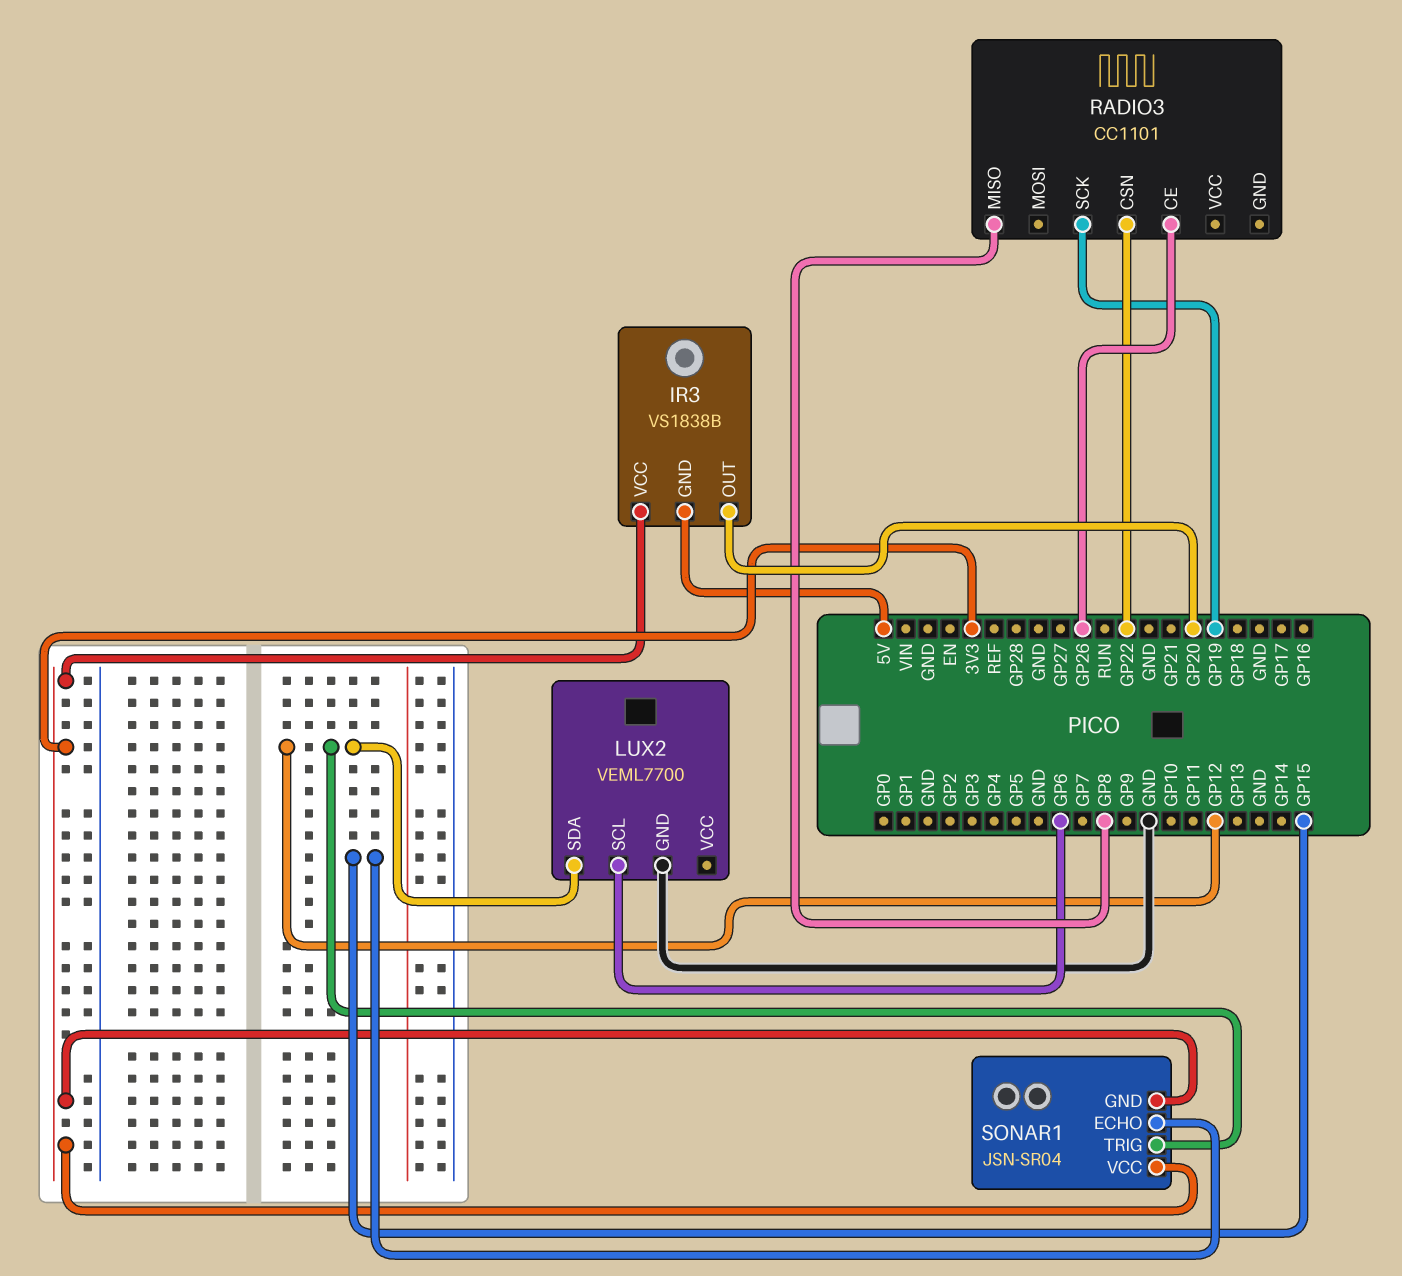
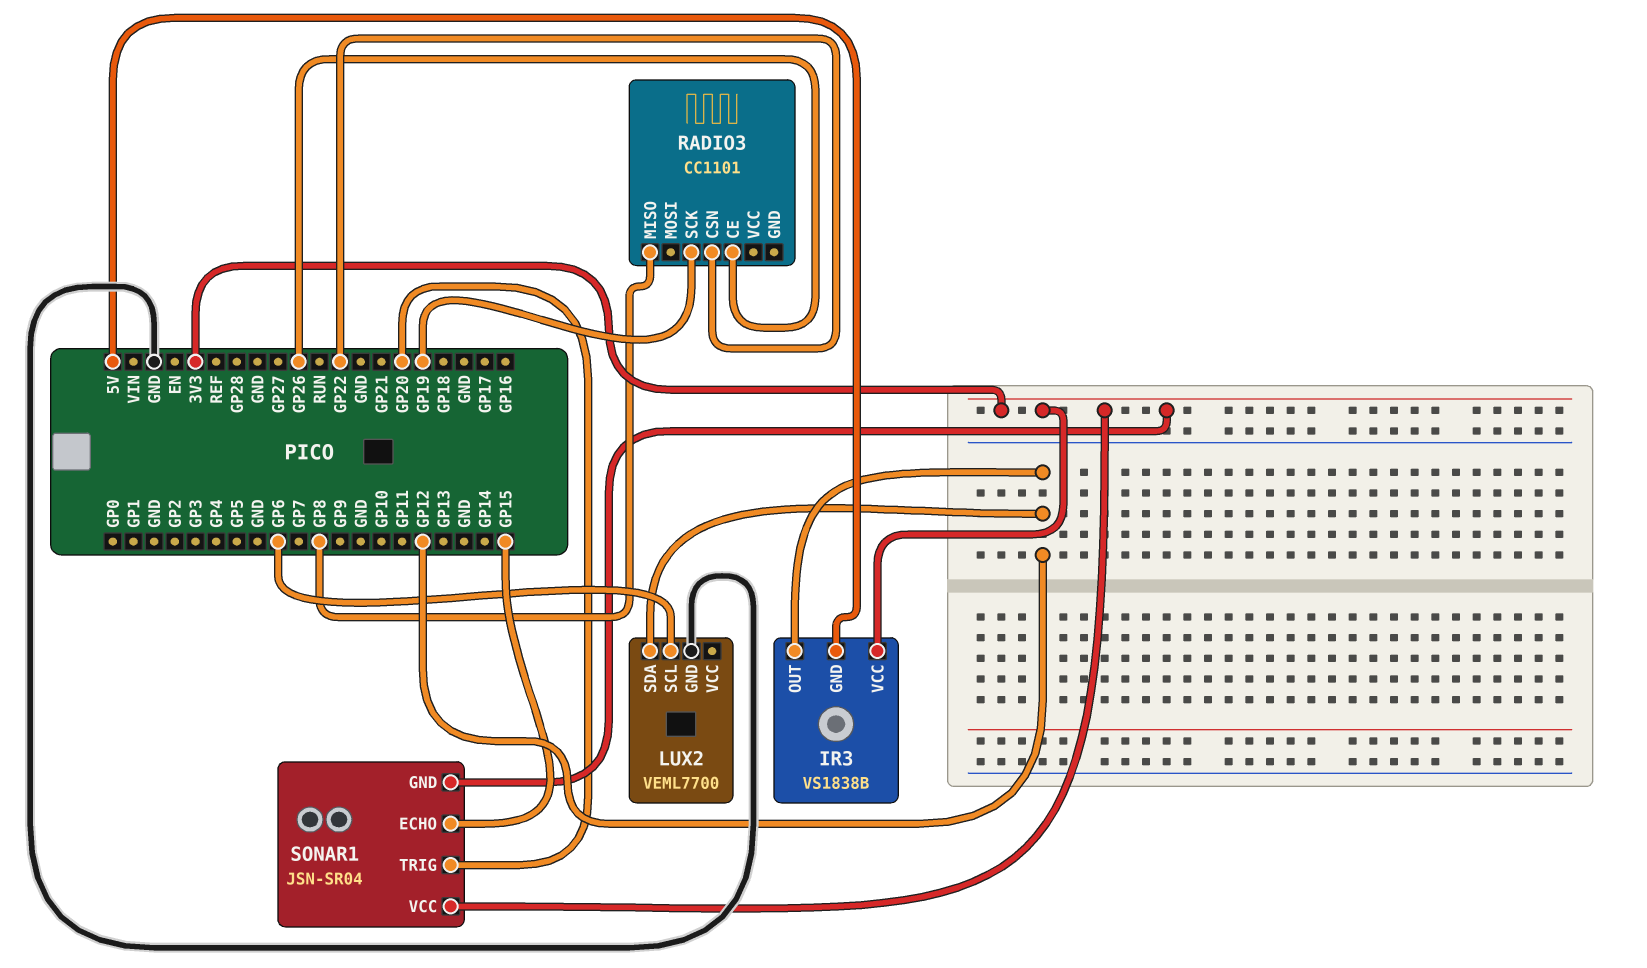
IR3 pin OUT: GP20 -> GP12
SONAR1 pin TRIG: GP12 -> GP20

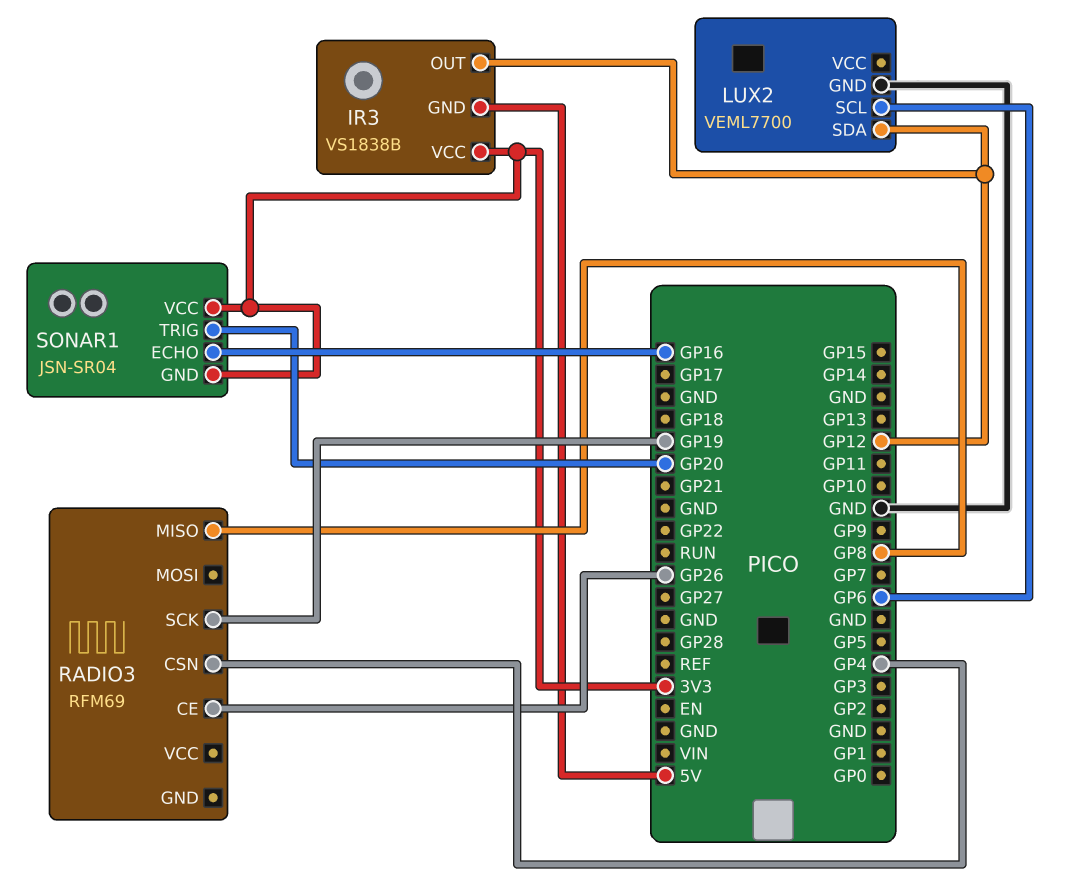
RADIO3: CC1101 -> RFM69
RADIO3 pin CSN: GP22 -> GP4
SONAR1 pin ECHO: GP15 -> GP16

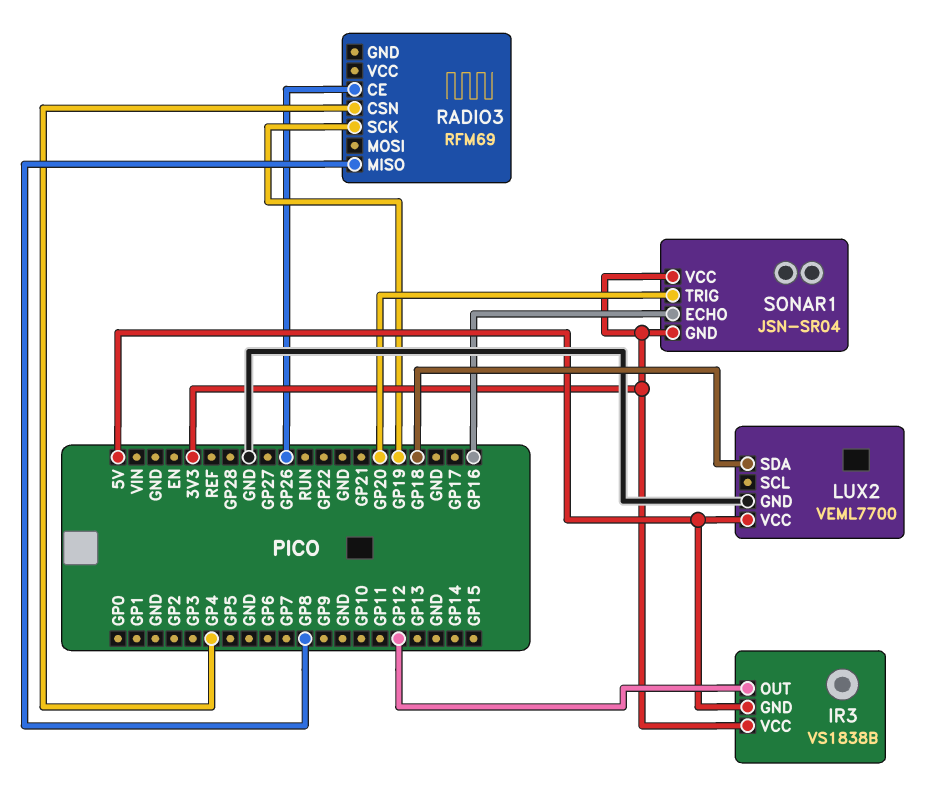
LUX2 pin SCL: GP6 -> none
LUX2 pin SDA: GP12 -> GP18
LUX2 pin VCC: none -> 5V

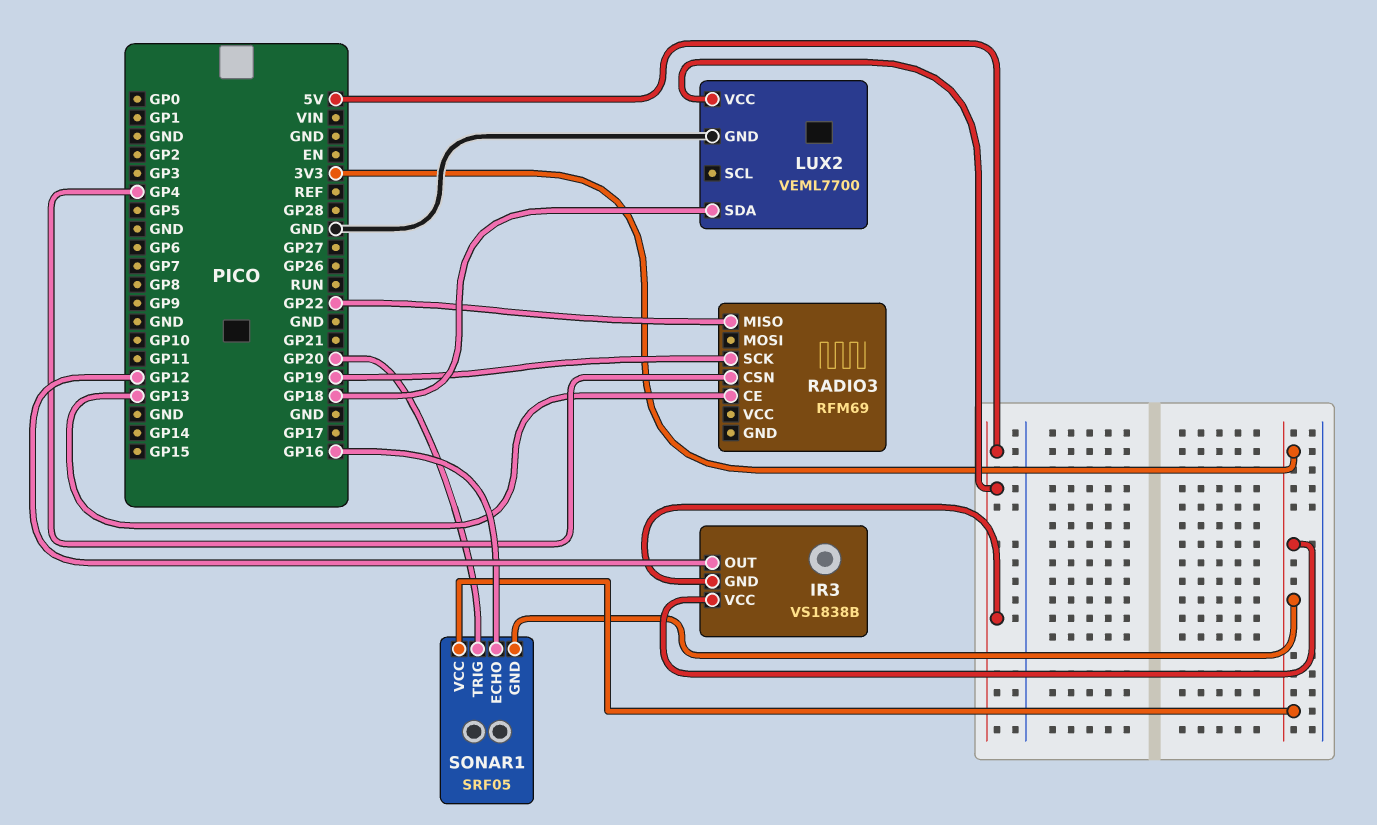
RADIO3 pin CE: GP26 -> GP13
RADIO3 pin MISO: GP8 -> GP22
SONAR1: JSN-SR04 -> SRF05

